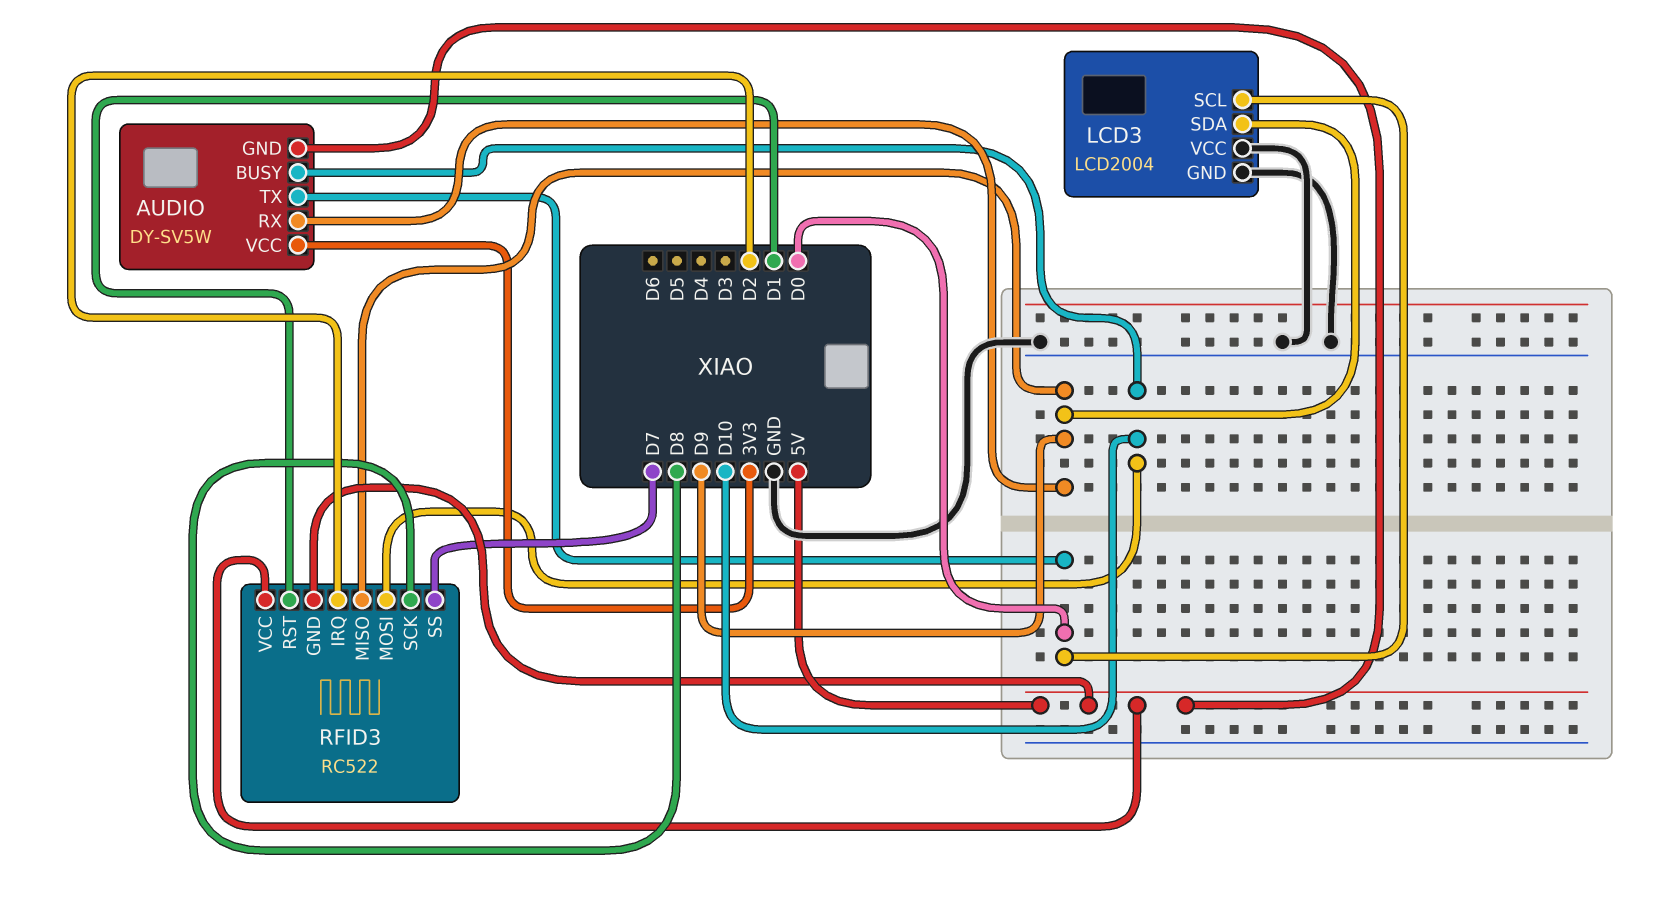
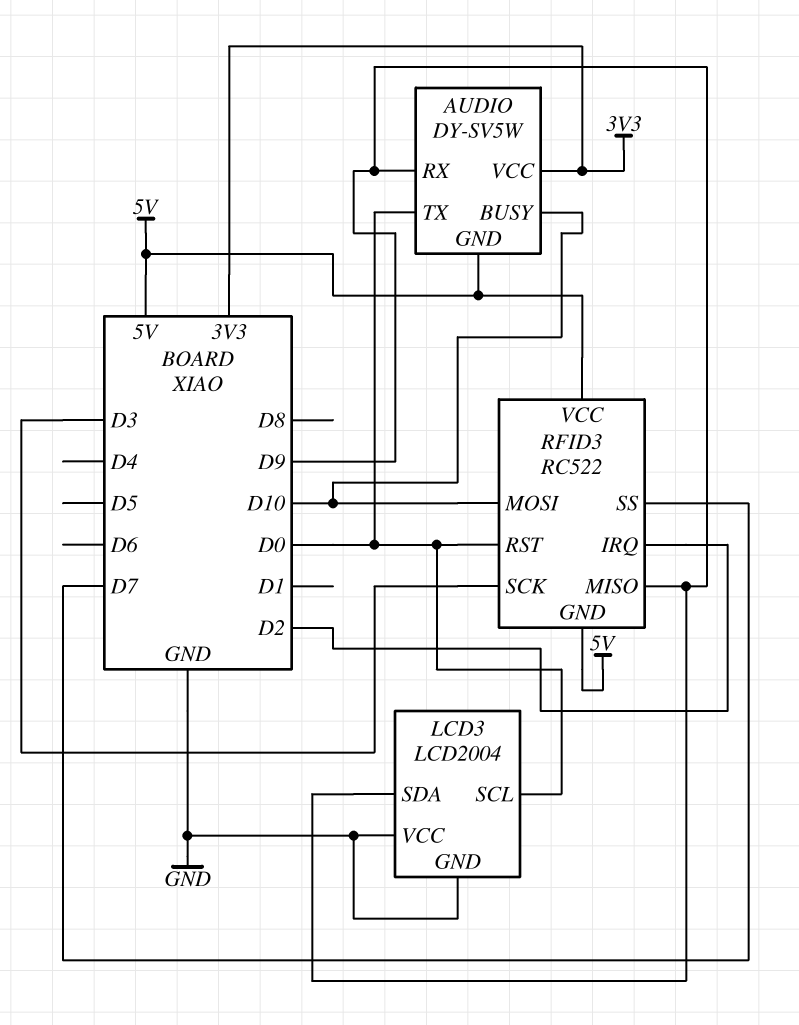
RFID3 pin RST: D1 -> D0
RFID3 pin SCK: D8 -> D3

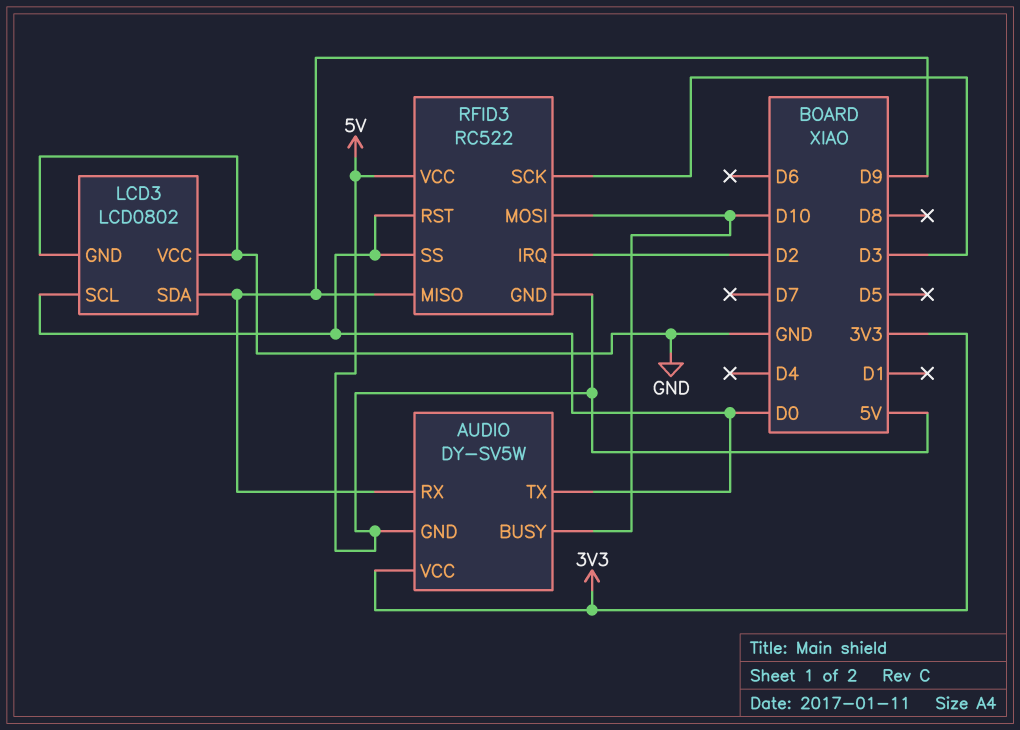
LCD3: LCD2004 -> LCD0802
RFID3 pin SS: D7 -> D0

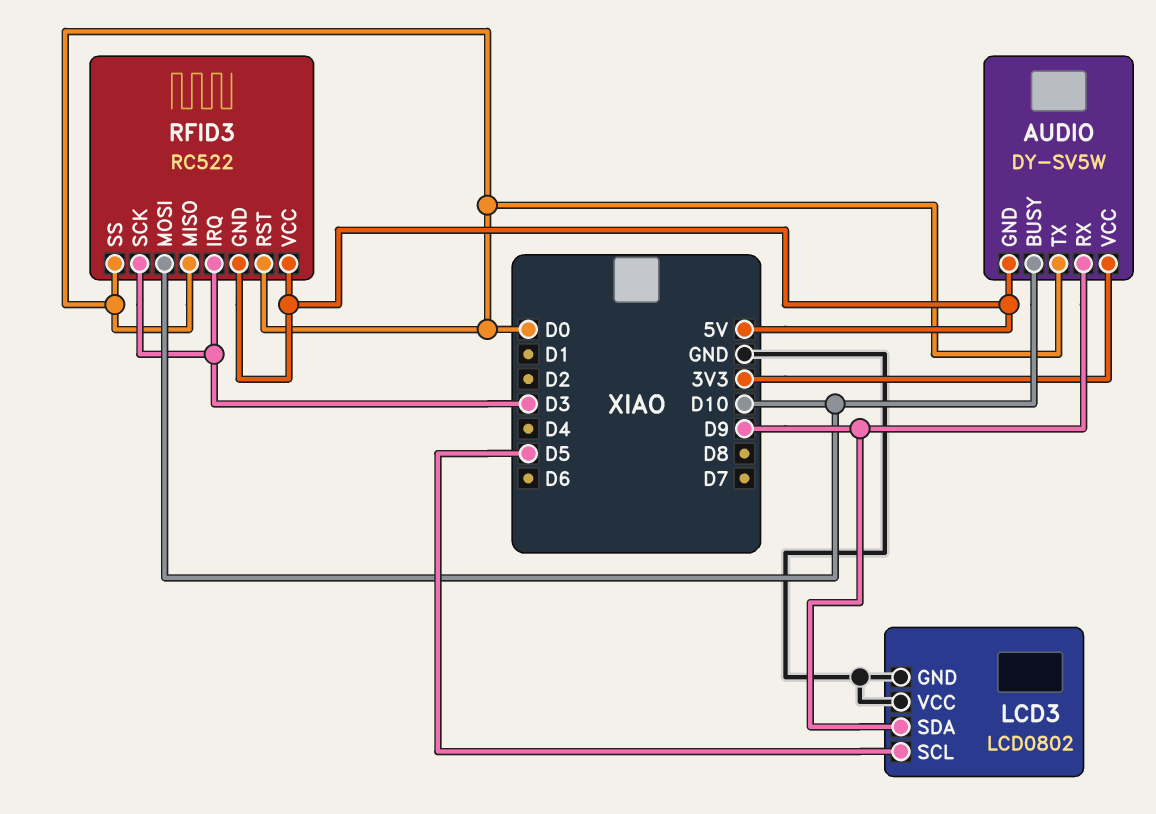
LCD3 pin SCL: D0 -> D5
RFID3 pin IRQ: D2 -> D3
RFID3 pin MISO: D9 -> D0

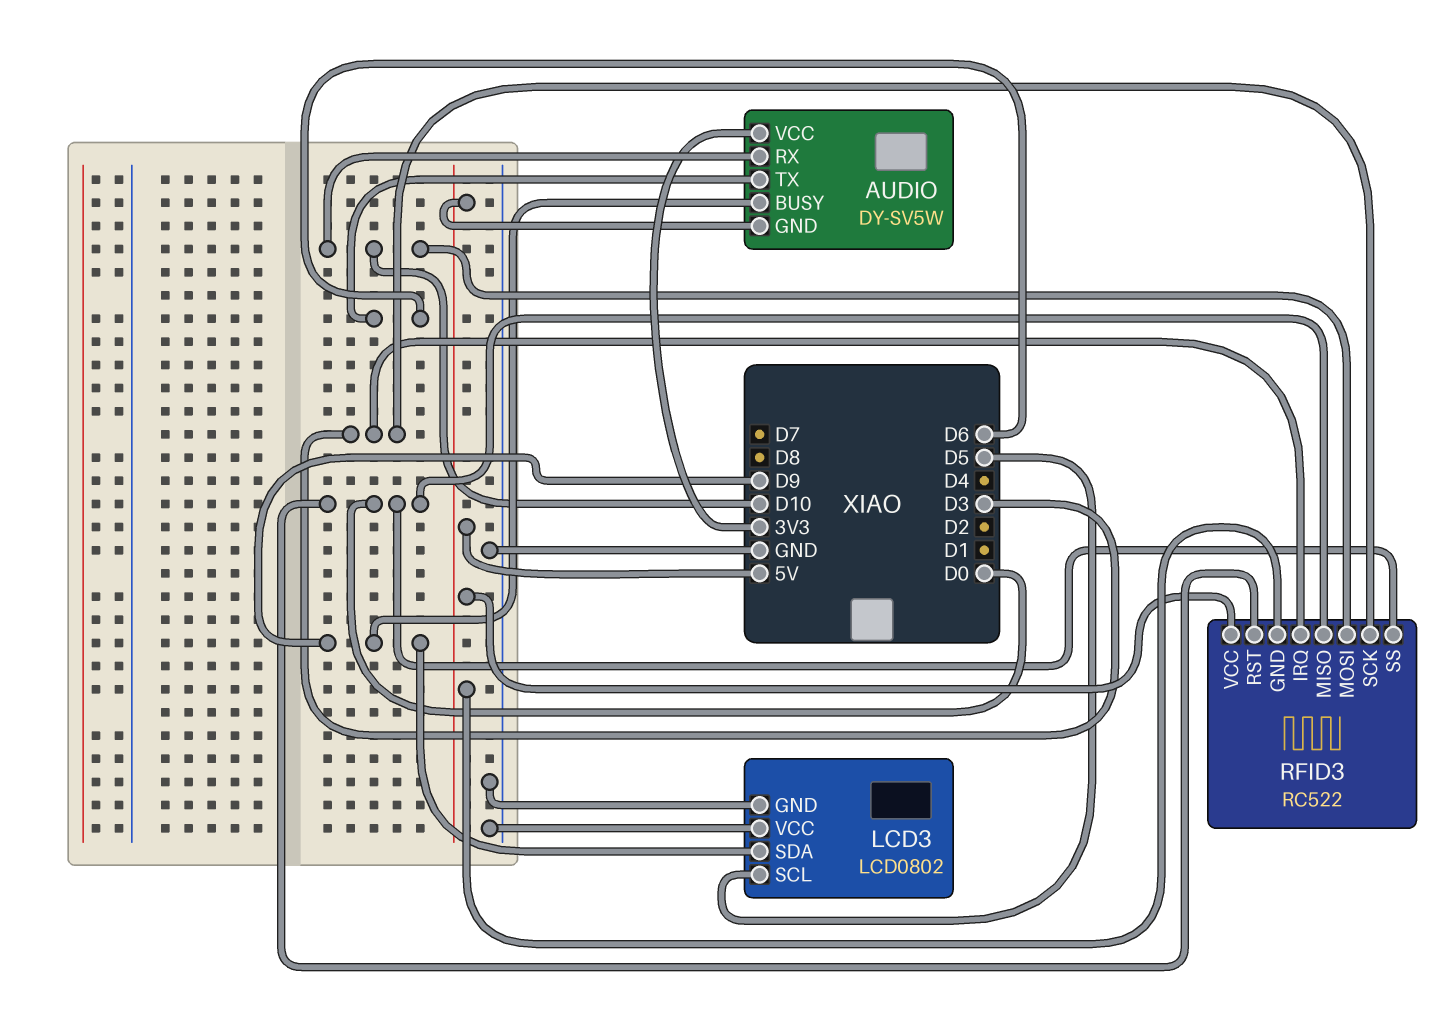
AUDIO pin BUSY: D10 -> D9
AUDIO pin RX: D9 -> D10
AUDIO pin TX: D0 -> D6

